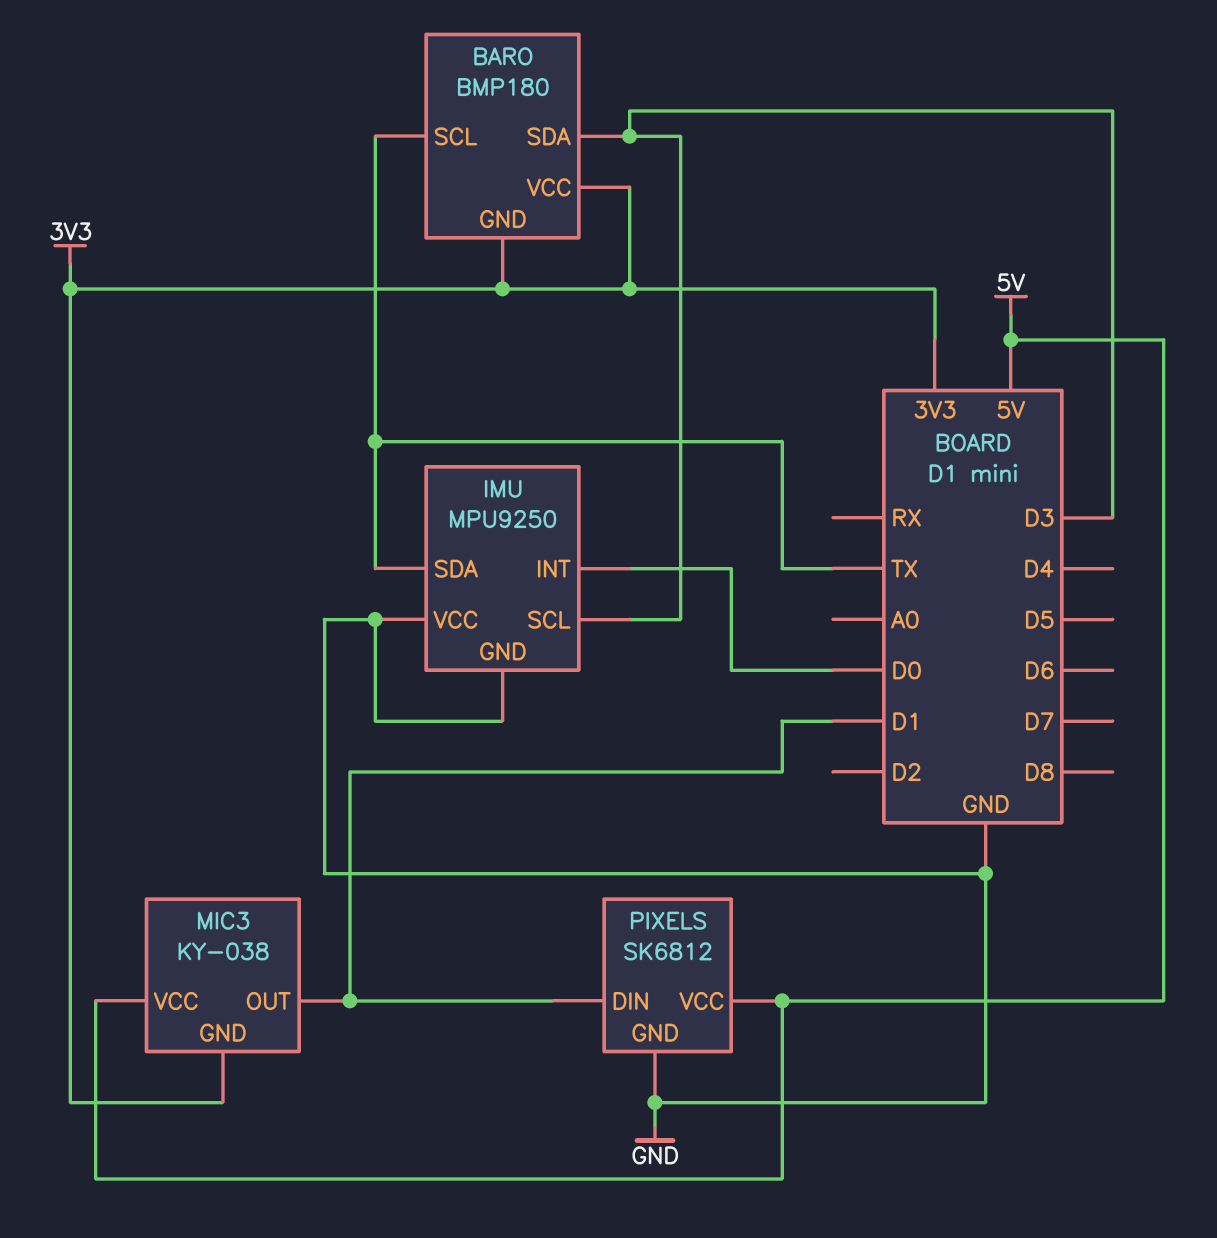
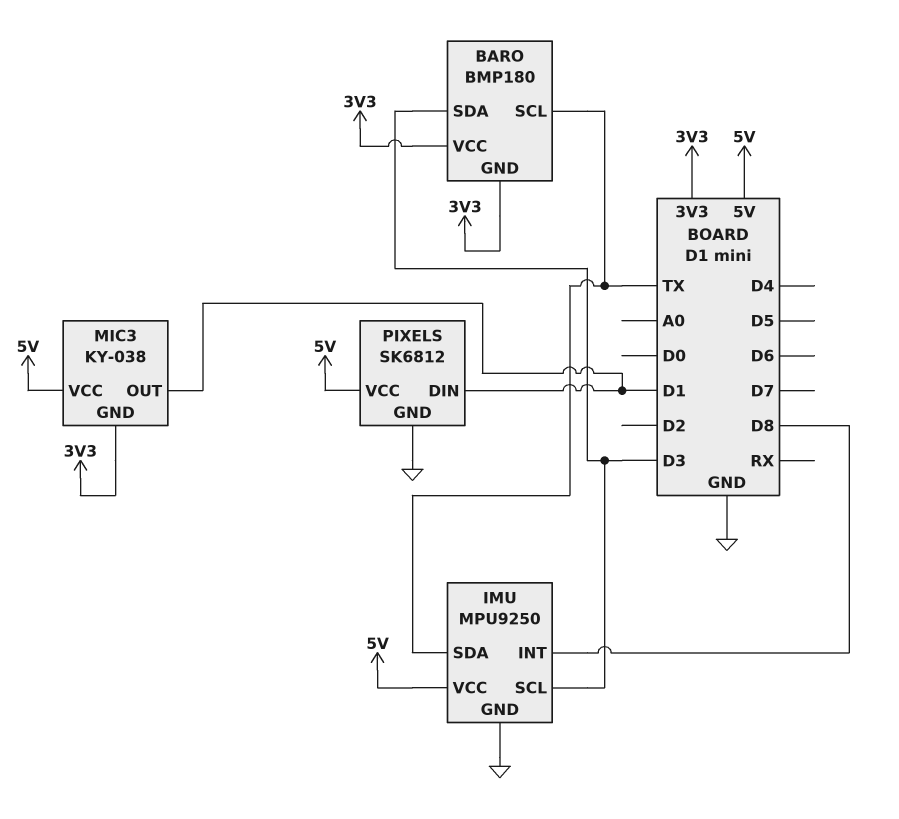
IMU pin INT: D0 -> D8
IMU pin VCC: GND -> 5V

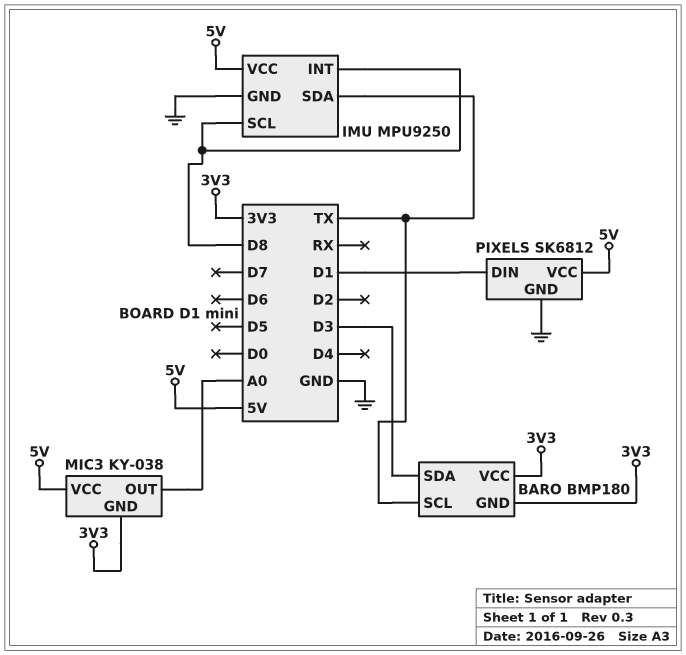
IMU pin SCL: D3 -> D8
MIC3 pin OUT: D1 -> A0

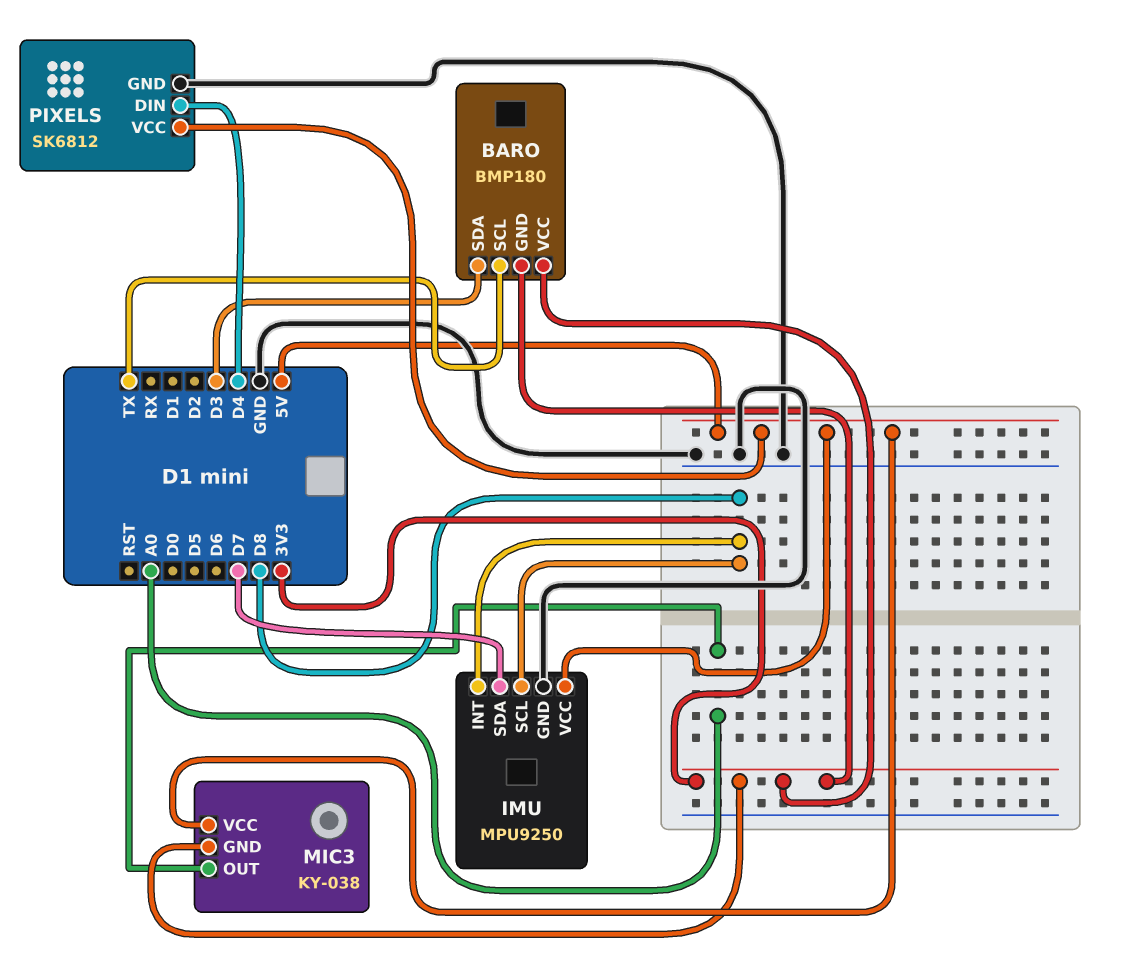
IMU pin SDA: TX -> D7
PIXELS pin DIN: D1 -> D4

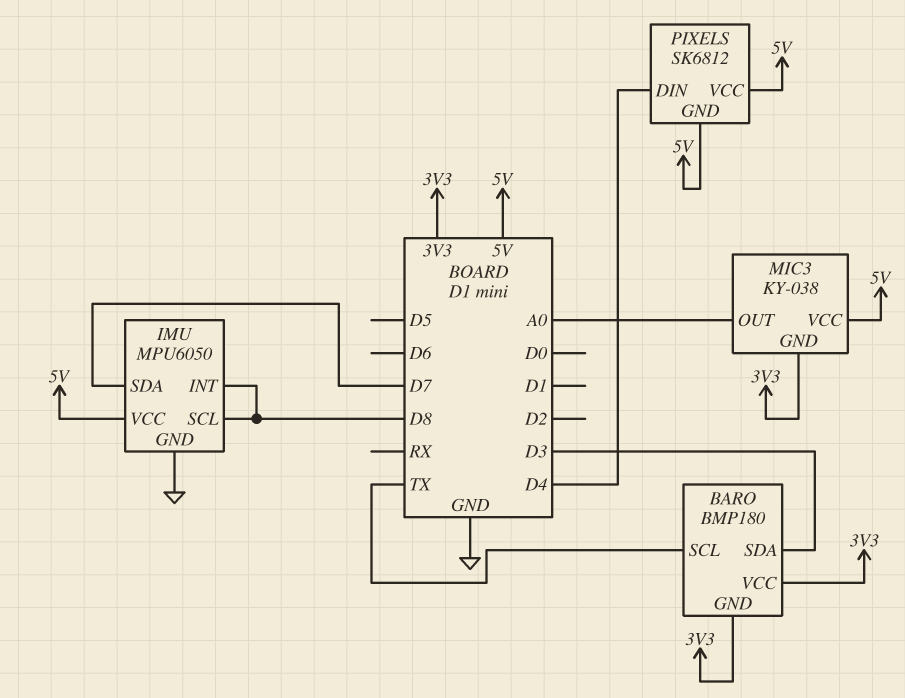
IMU: MPU9250 -> MPU6050
PIXELS pin GND: GND -> 5V

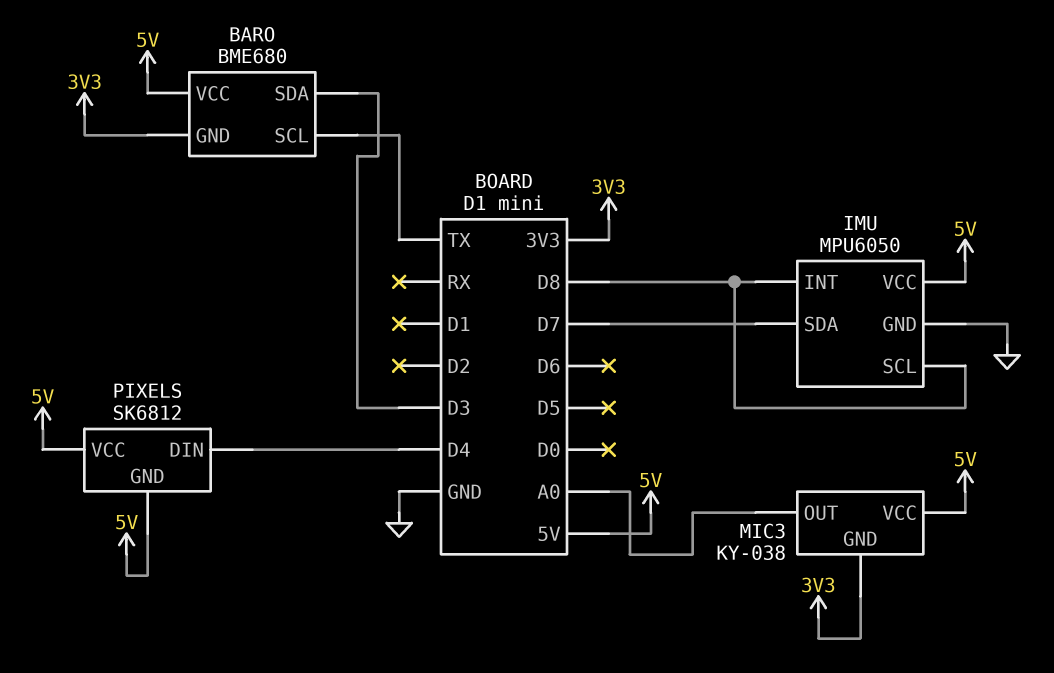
BARO: BMP180 -> BME680
BARO pin VCC: 3V3 -> 5V

